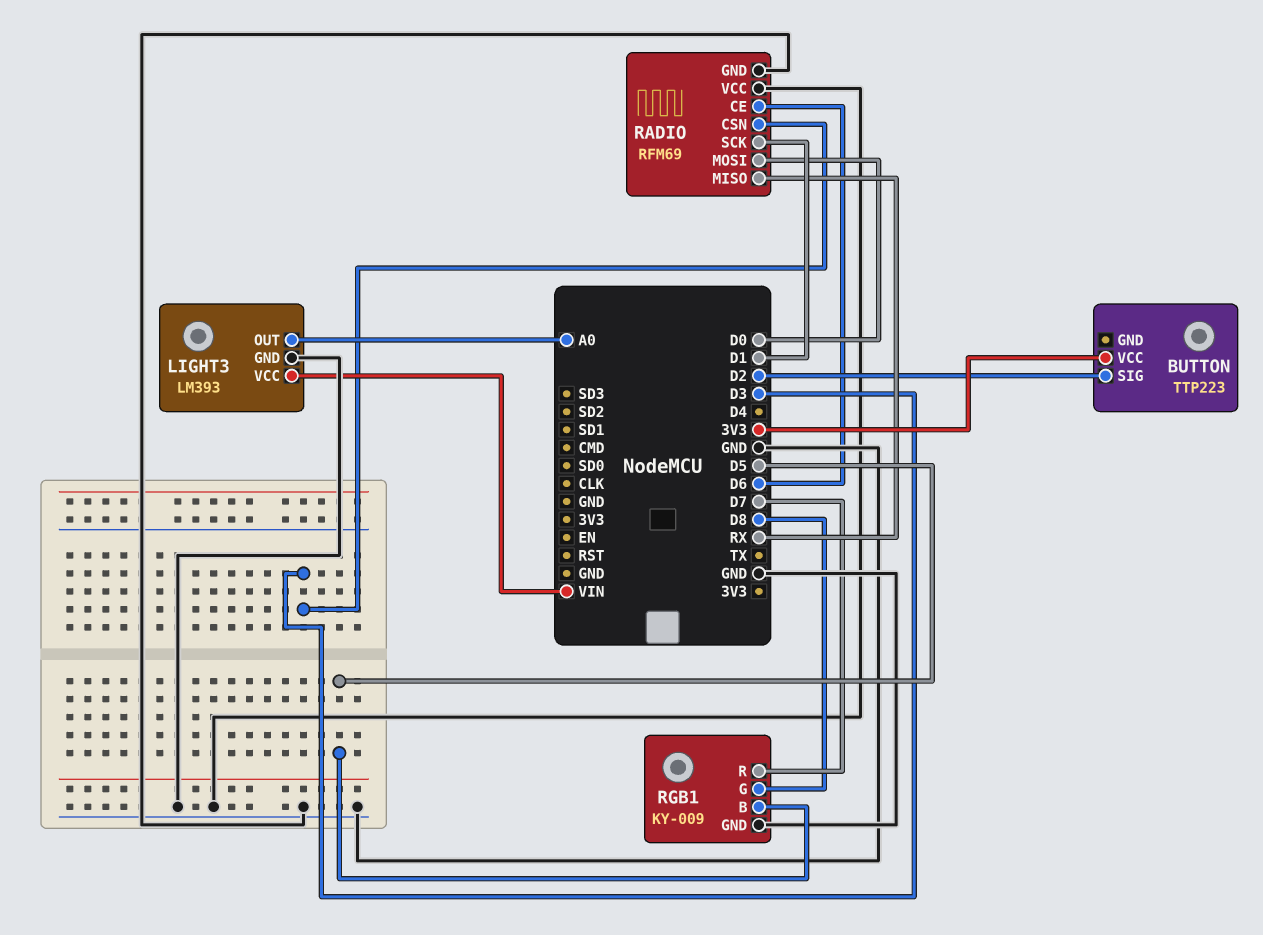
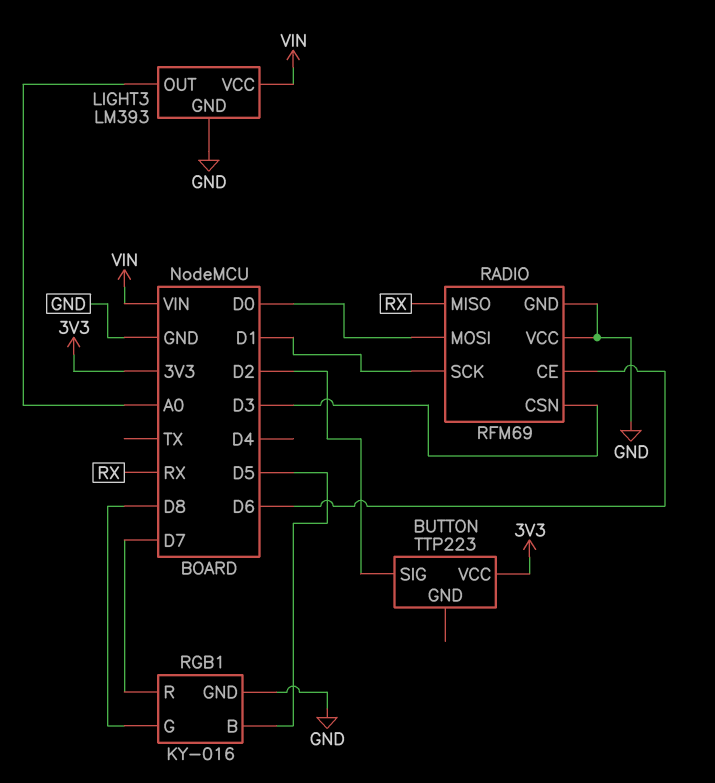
RGB1: KY-009 -> KY-016

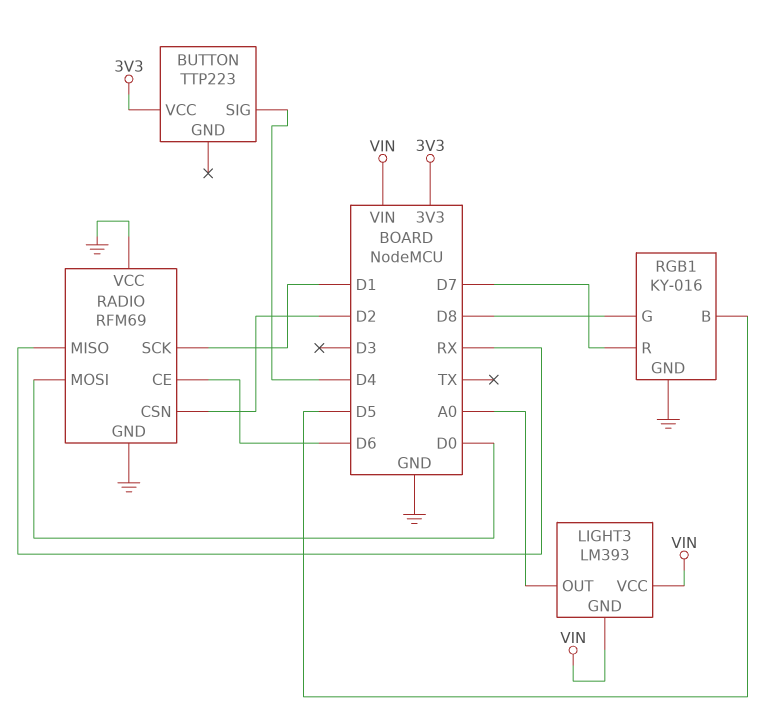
BUTTON pin SIG: D2 -> D4
LIGHT3 pin GND: GND -> VIN
RADIO pin CSN: D3 -> D2

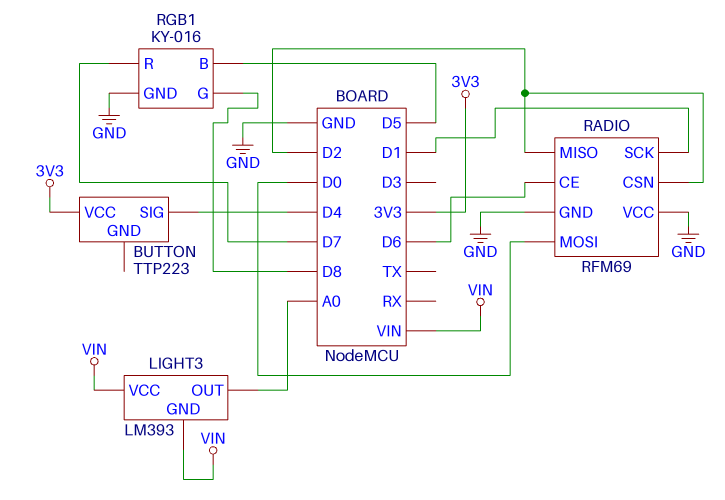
RADIO pin MISO: RX -> D2

